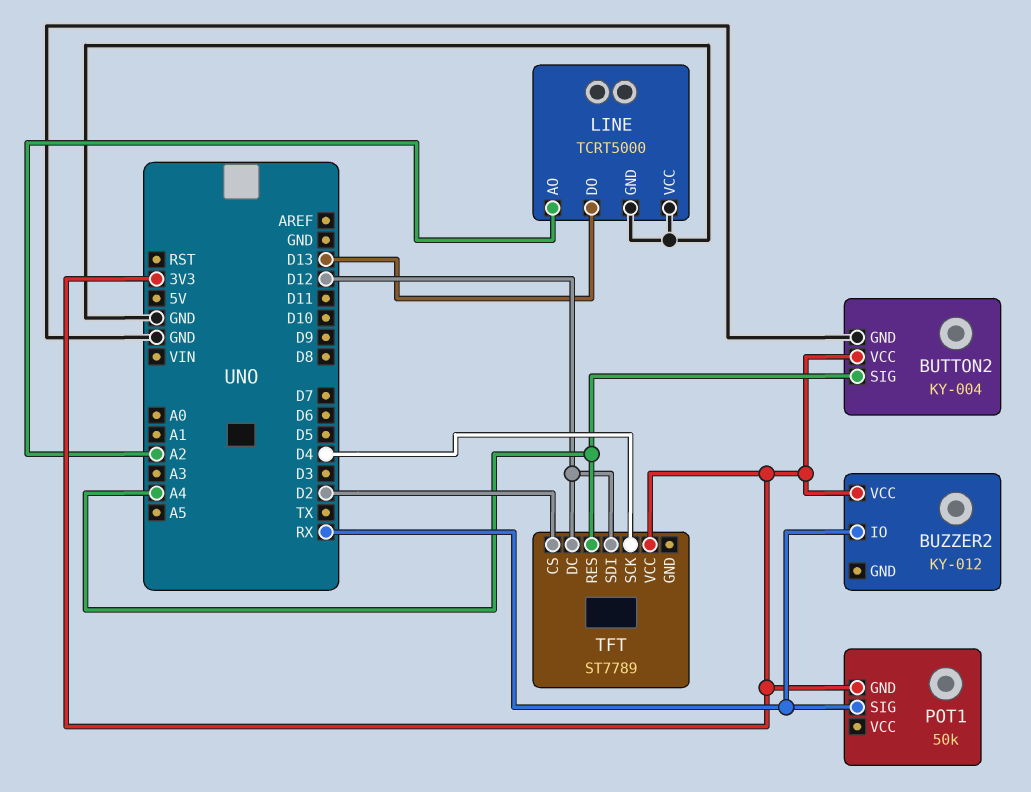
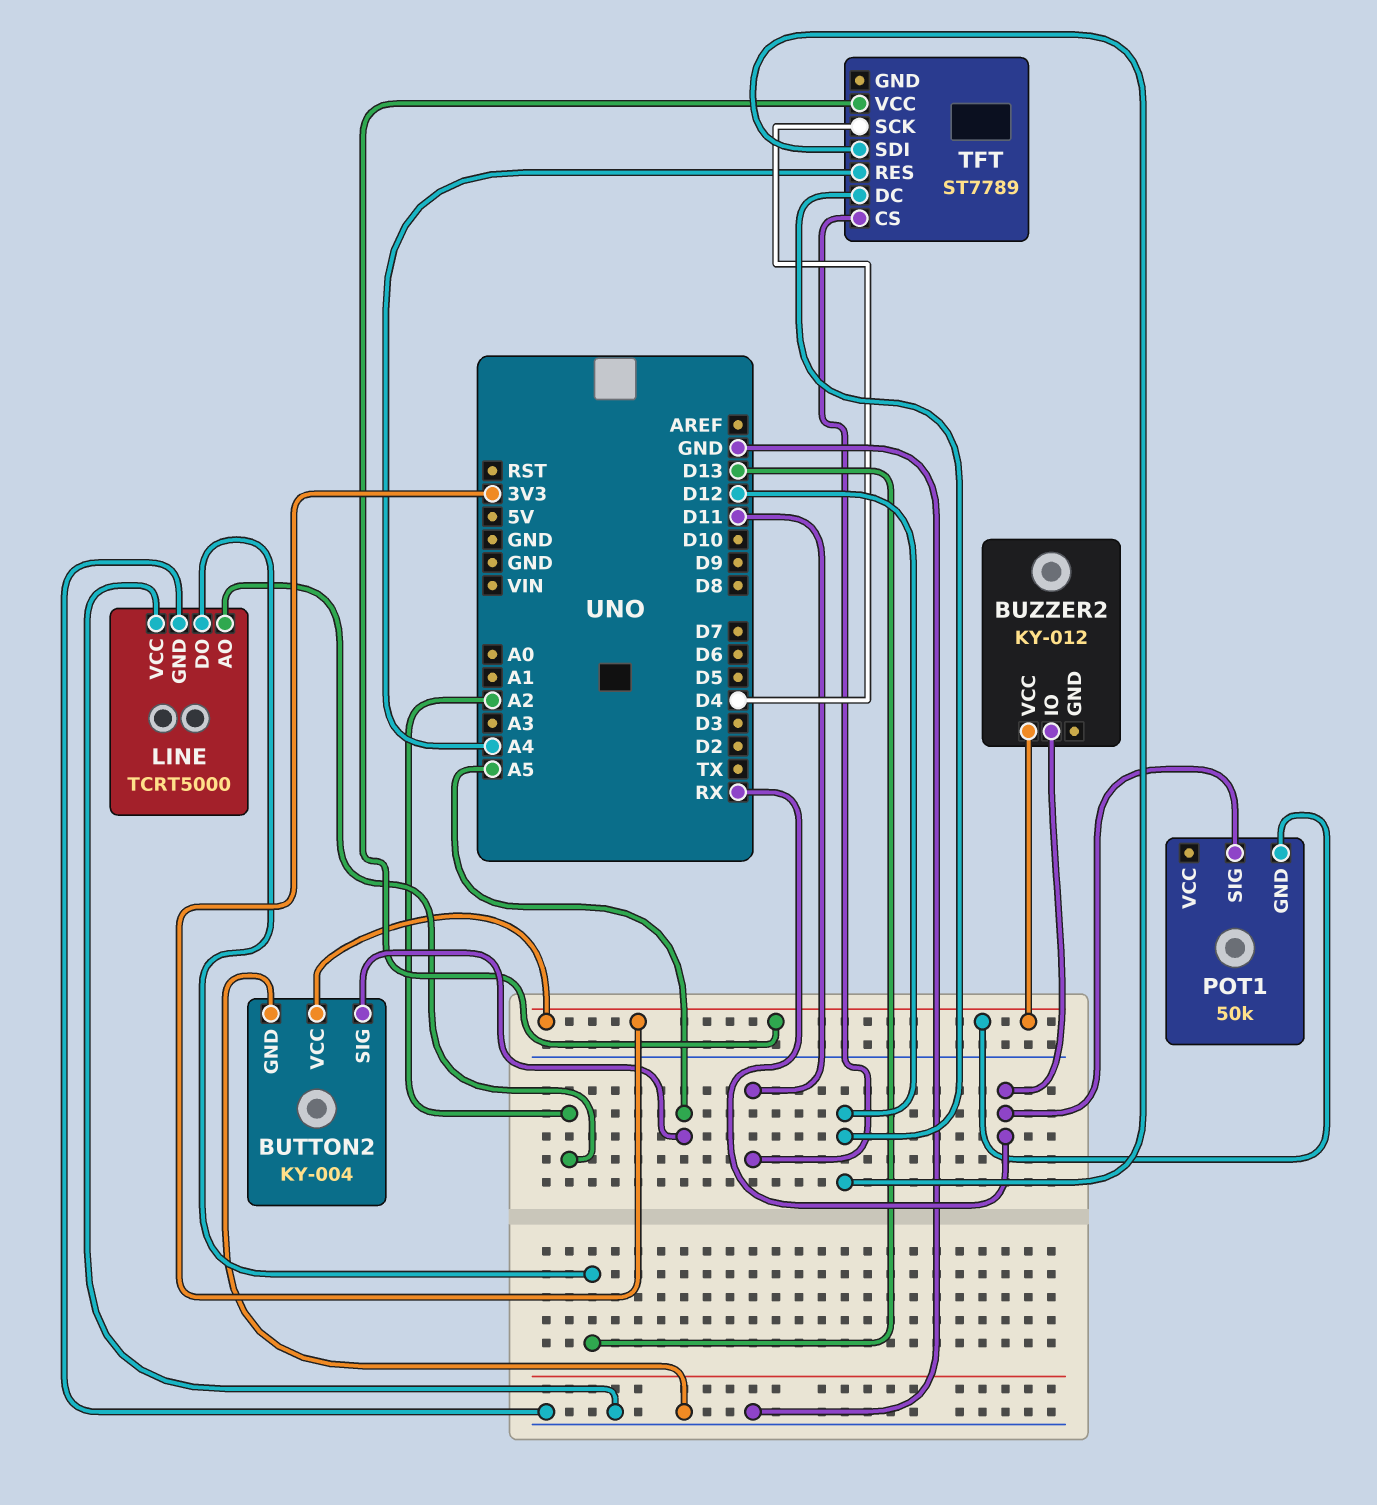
BUTTON2 pin SIG: A4 -> A5
TFT pin CS: D2 -> D11

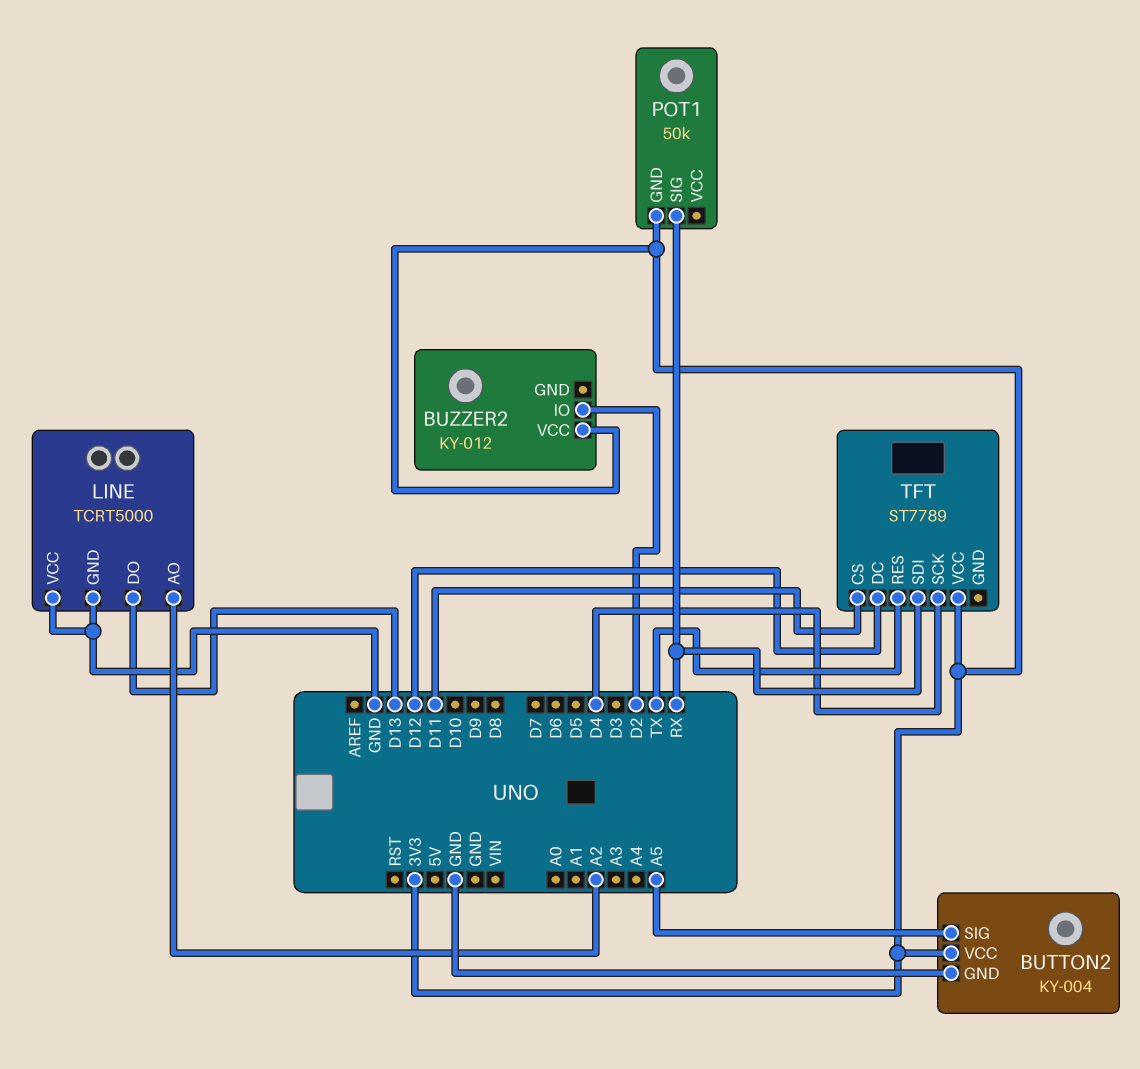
BUZZER2 pin IO: RX -> D2
TFT pin RES: A4 -> TX
TFT pin SDI: D12 -> RX

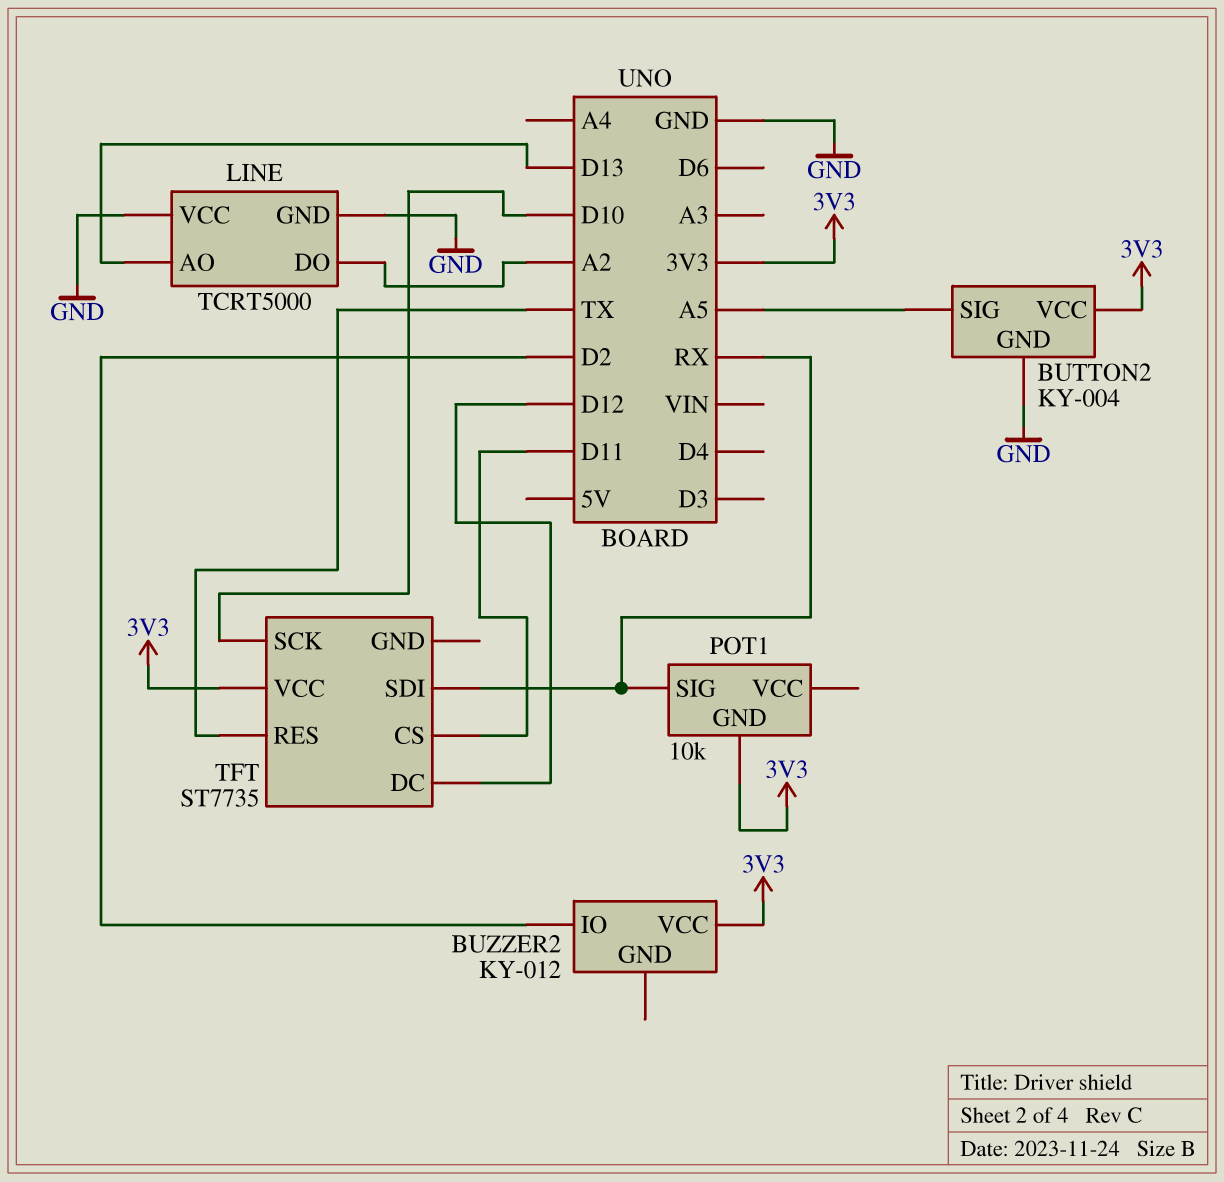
LINE pin AO: A2 -> D13
LINE pin DO: D13 -> A2
POT1: 50k -> 10k
TFT: ST7789 -> ST7735
TFT pin SCK: D4 -> D10

